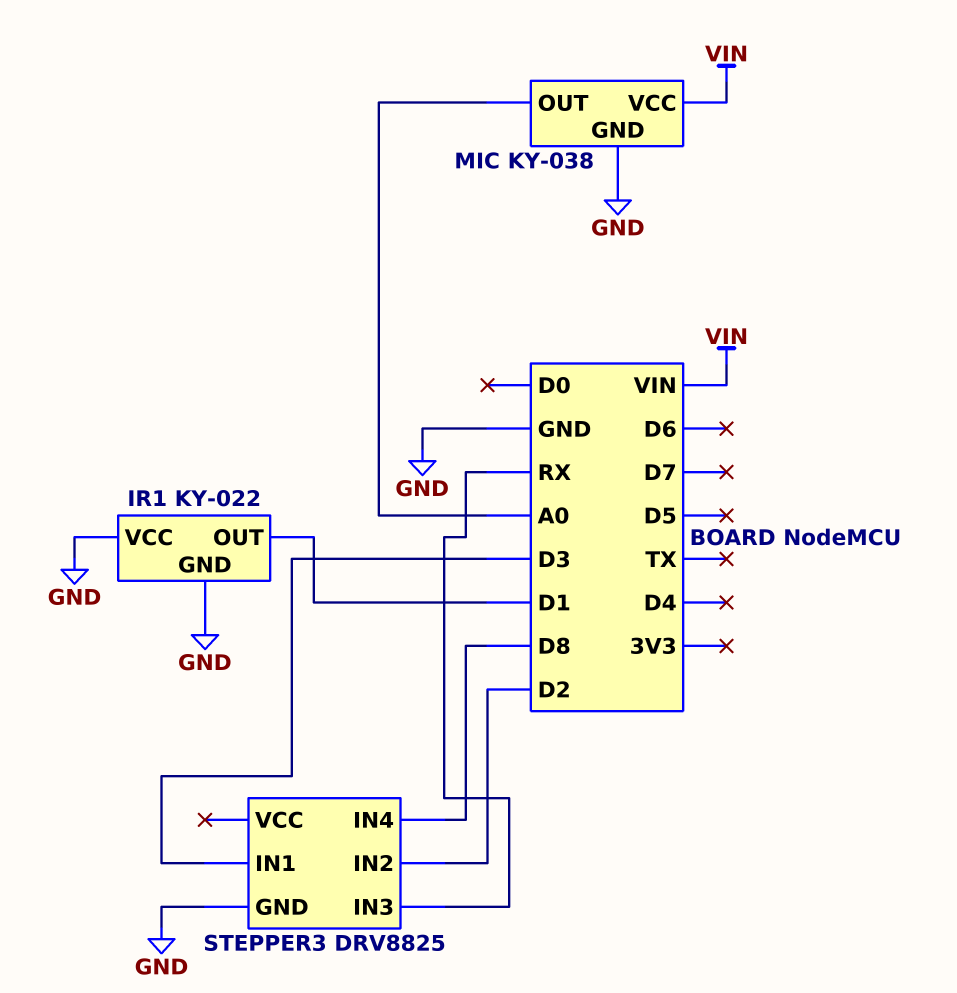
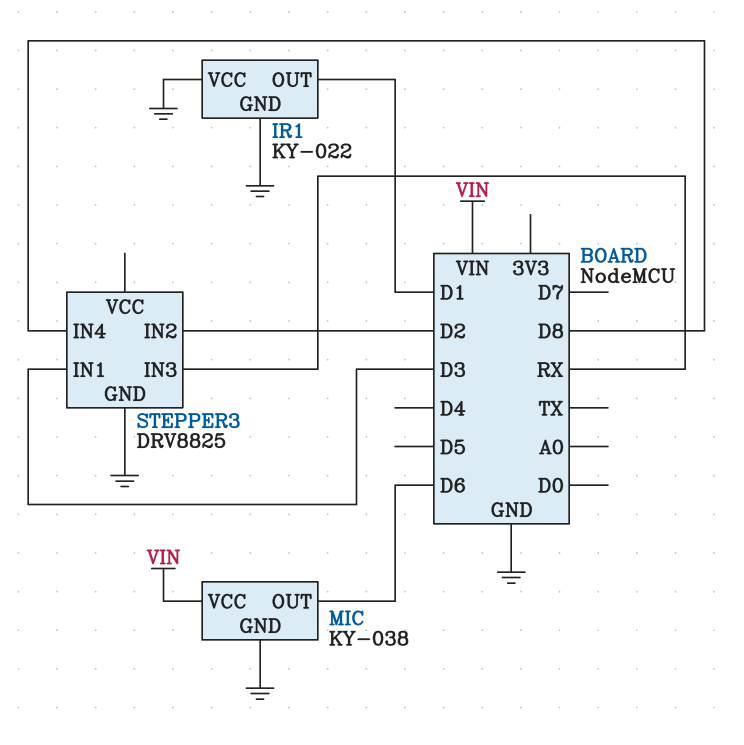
MIC pin OUT: A0 -> D6

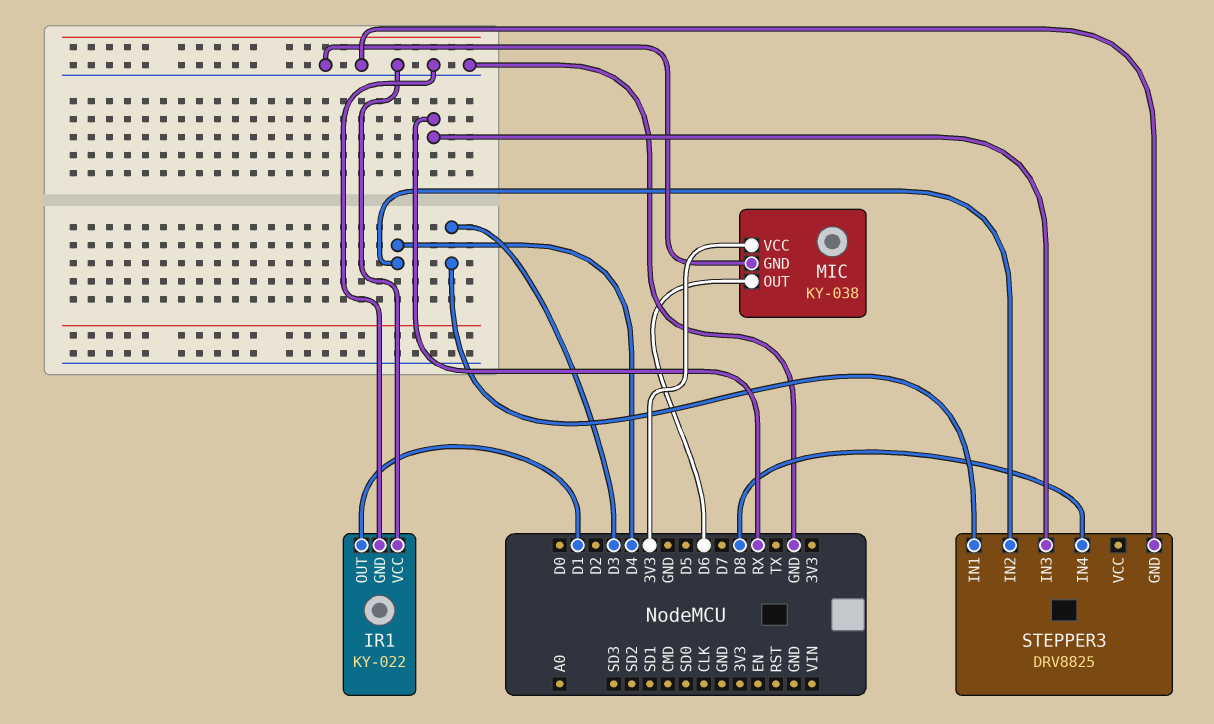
MIC pin VCC: VIN -> 3V3
STEPPER3 pin IN2: D2 -> D4

